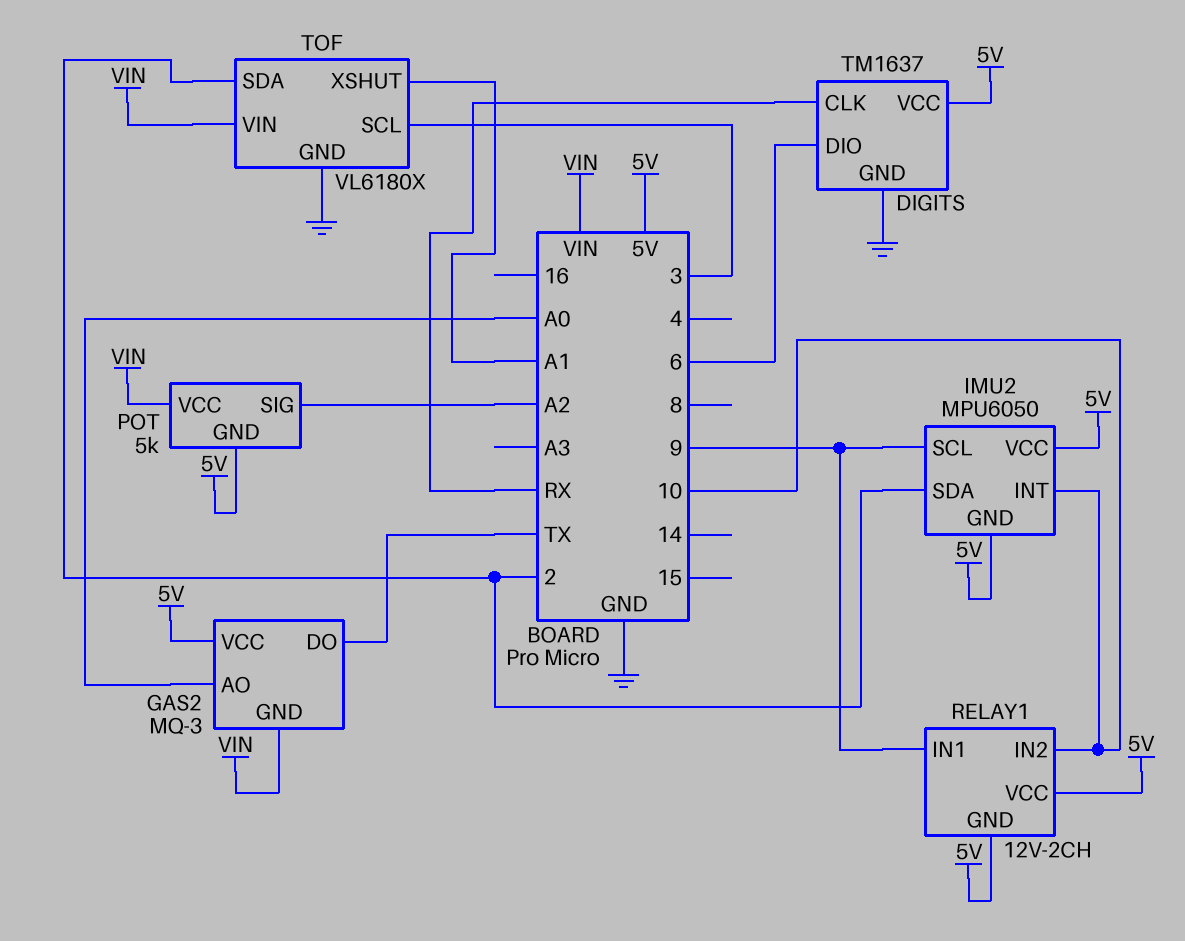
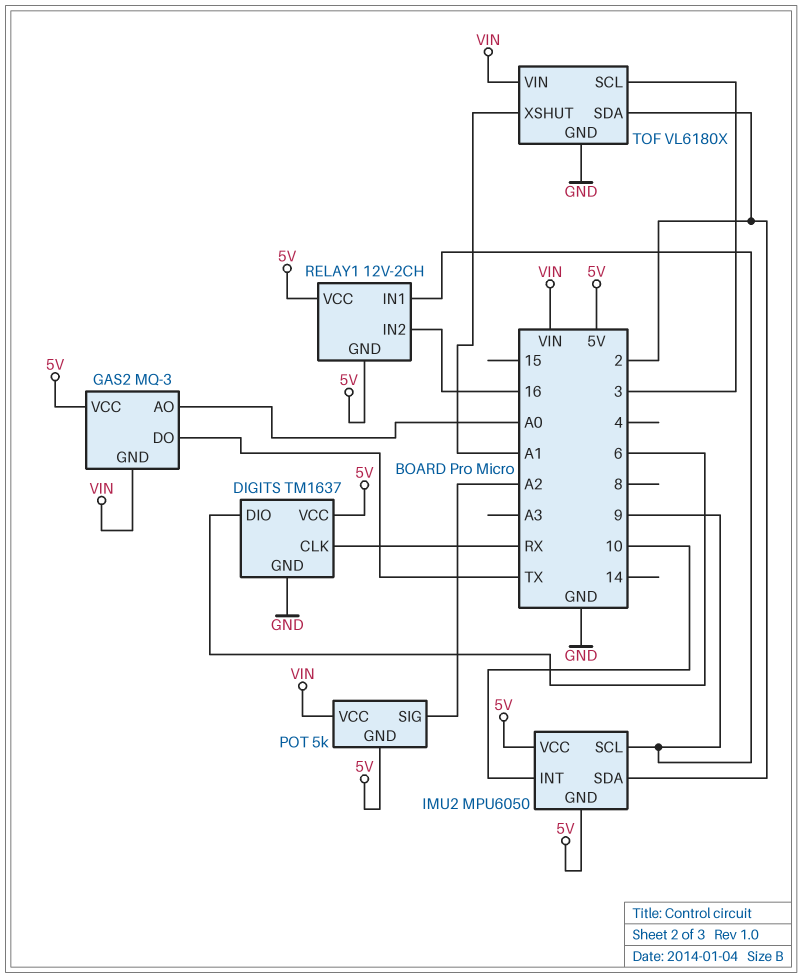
RELAY1 pin IN2: 10 -> 16

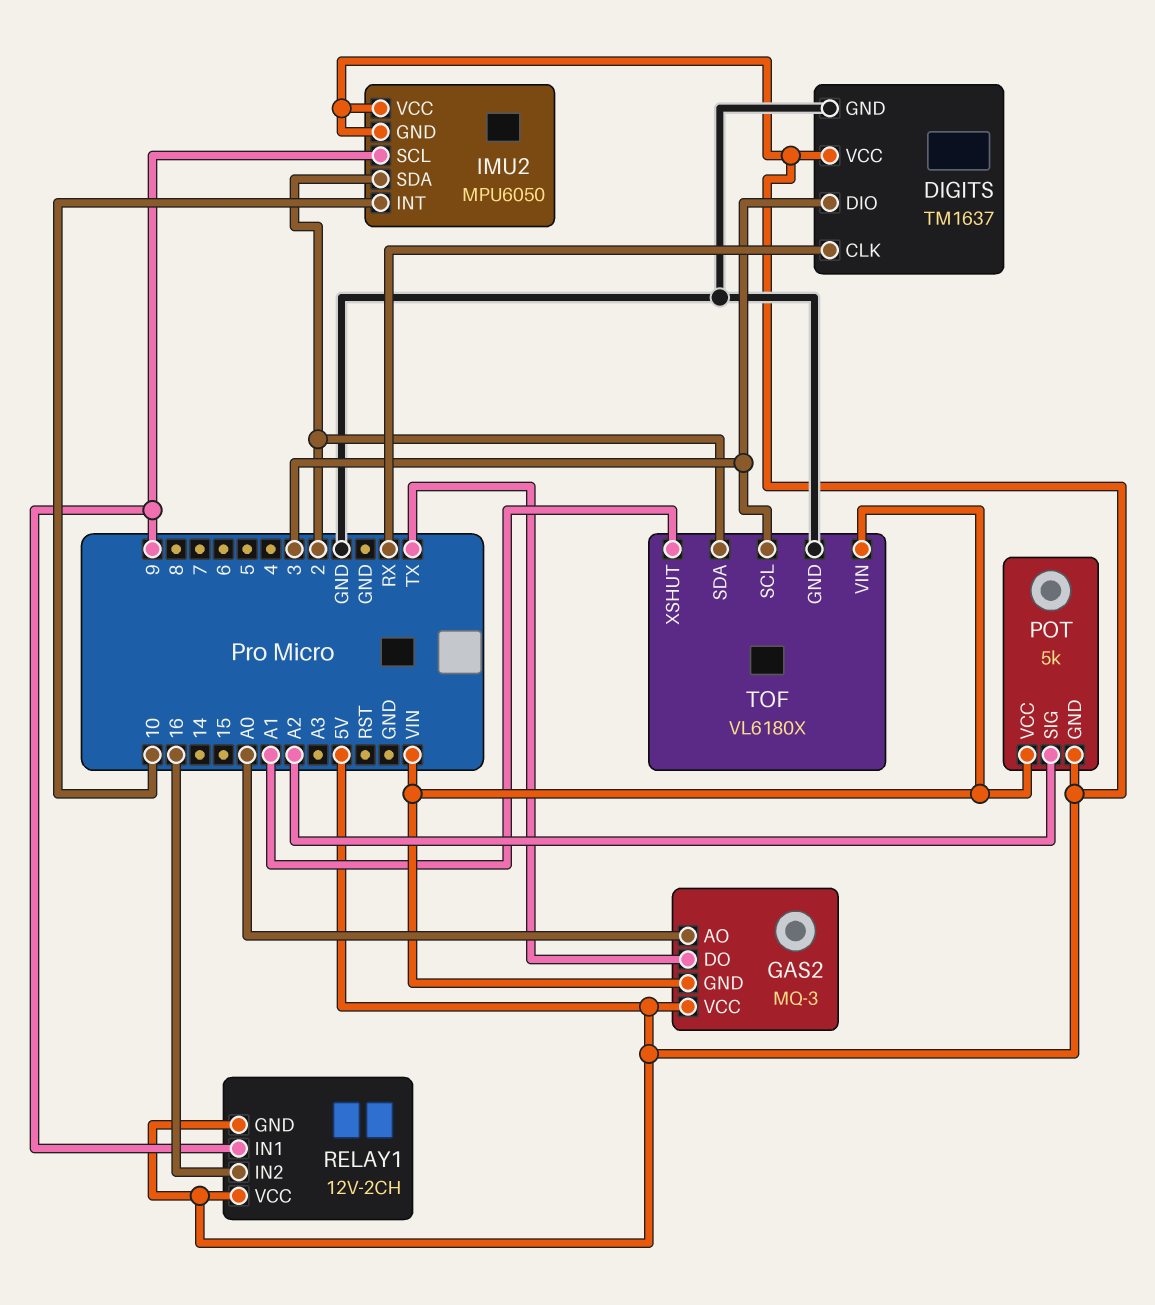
DIGITS pin DIO: 6 -> 3

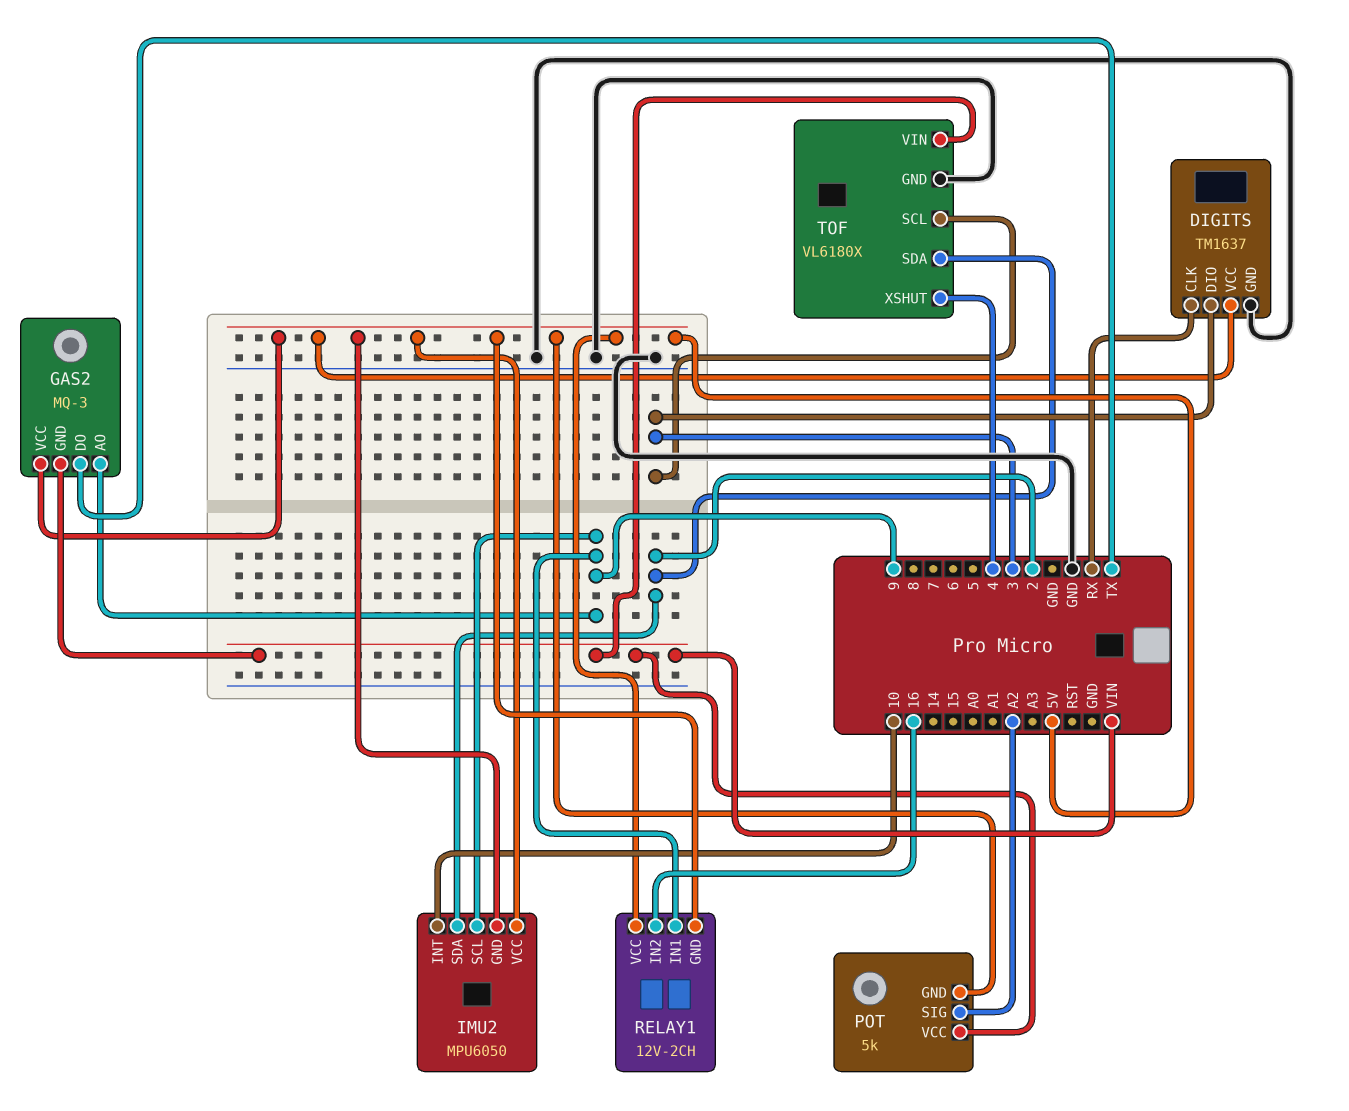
GAS2 pin AO: A0 -> 9
TOF pin XSHUT: A1 -> 4

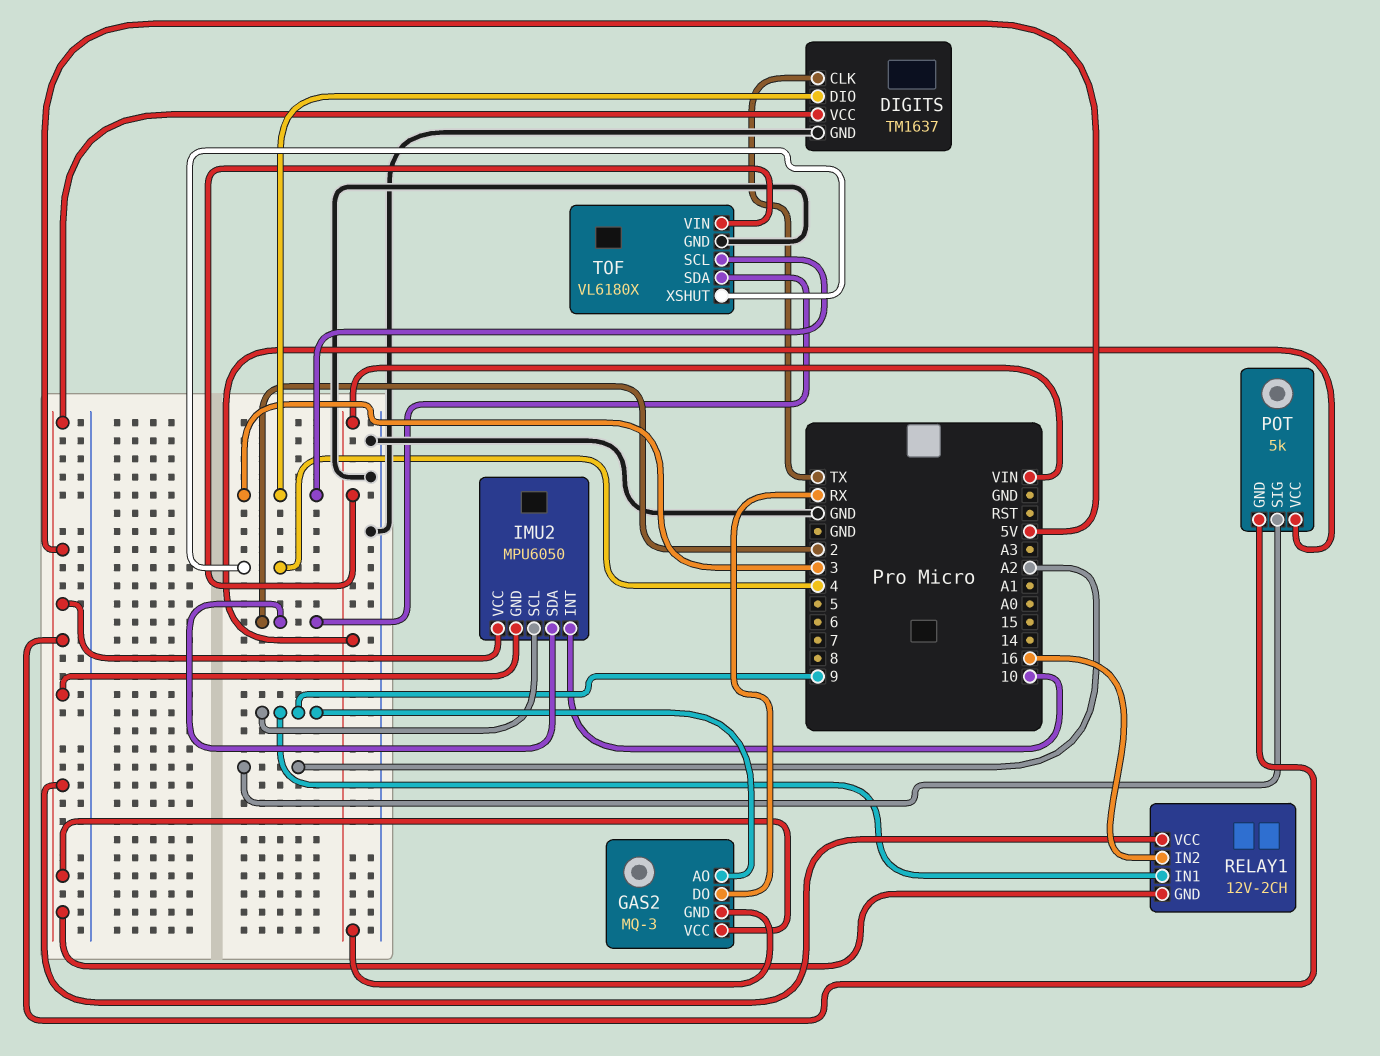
DIGITS pin CLK: RX -> TX
GAS2 pin DO: TX -> RX

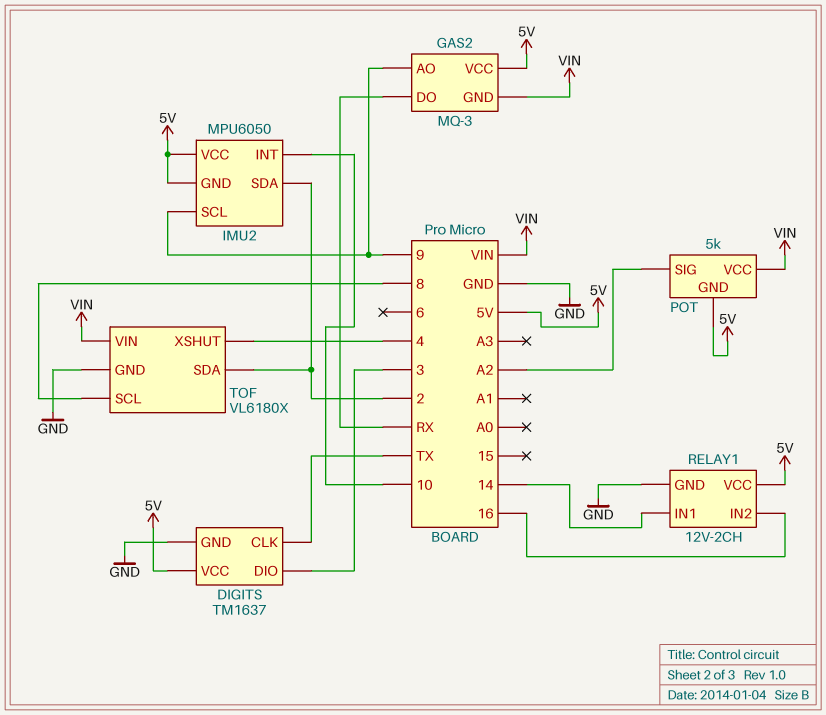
RELAY1 pin GND: 5V -> GND
RELAY1 pin IN1: 9 -> 14
TOF pin SCL: 3 -> 8

